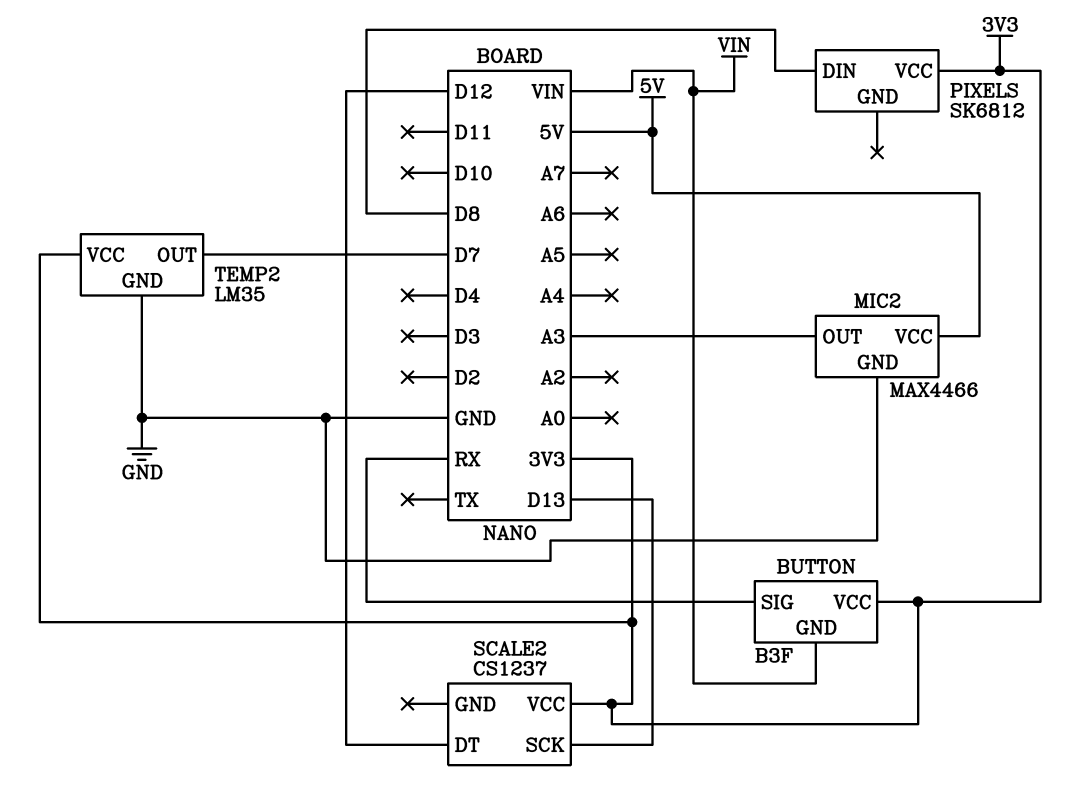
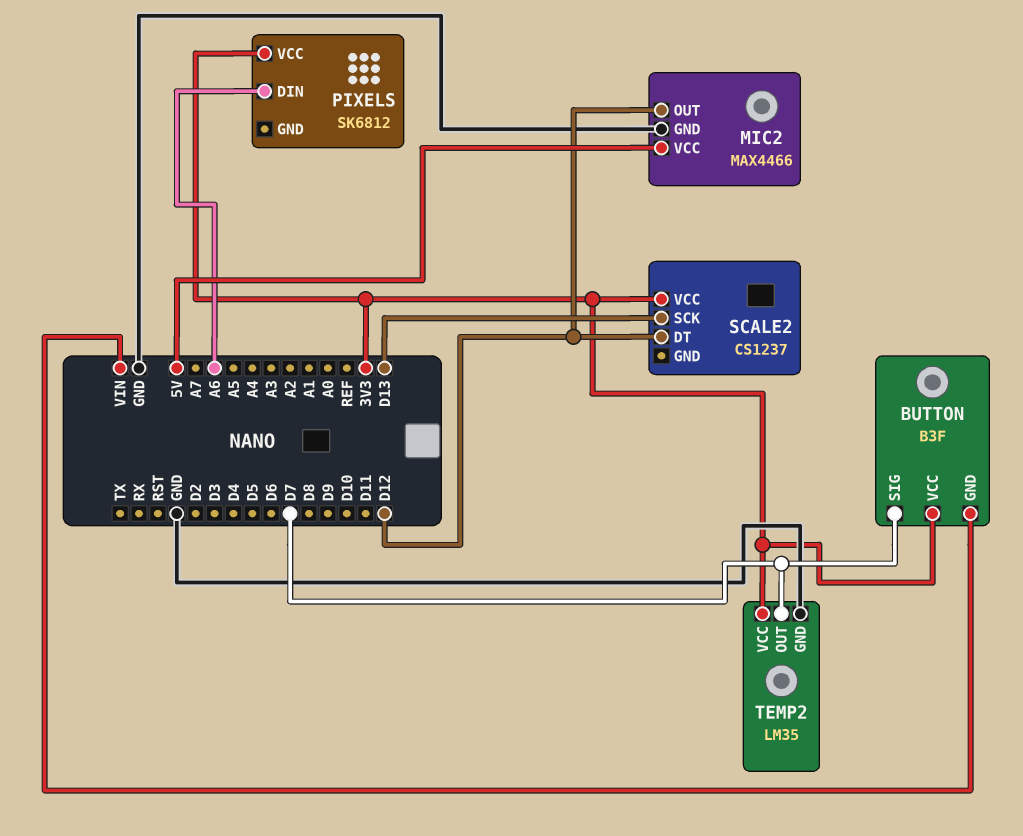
BUTTON pin SIG: RX -> D7
MIC2 pin OUT: A3 -> D12
PIXELS pin DIN: D8 -> A6

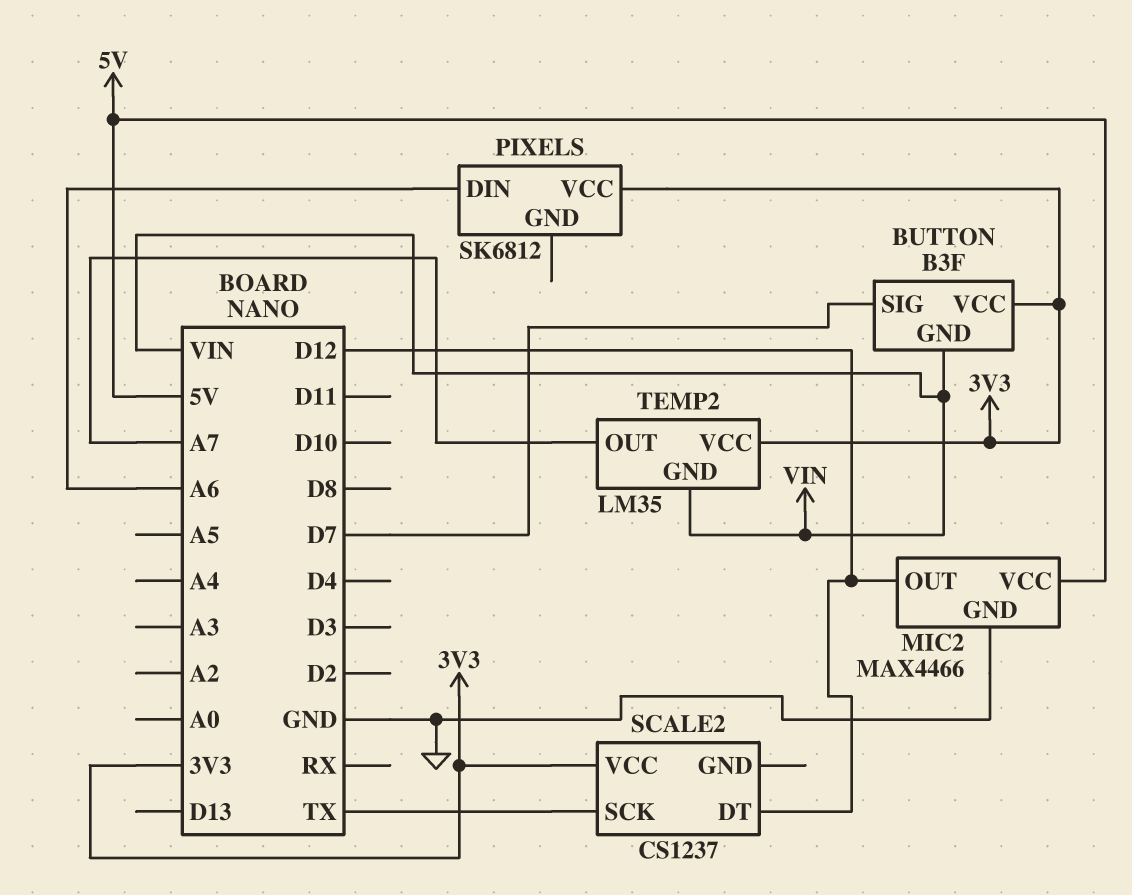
SCALE2 pin SCK: D13 -> TX
TEMP2 pin GND: GND -> VIN
TEMP2 pin OUT: D7 -> A7

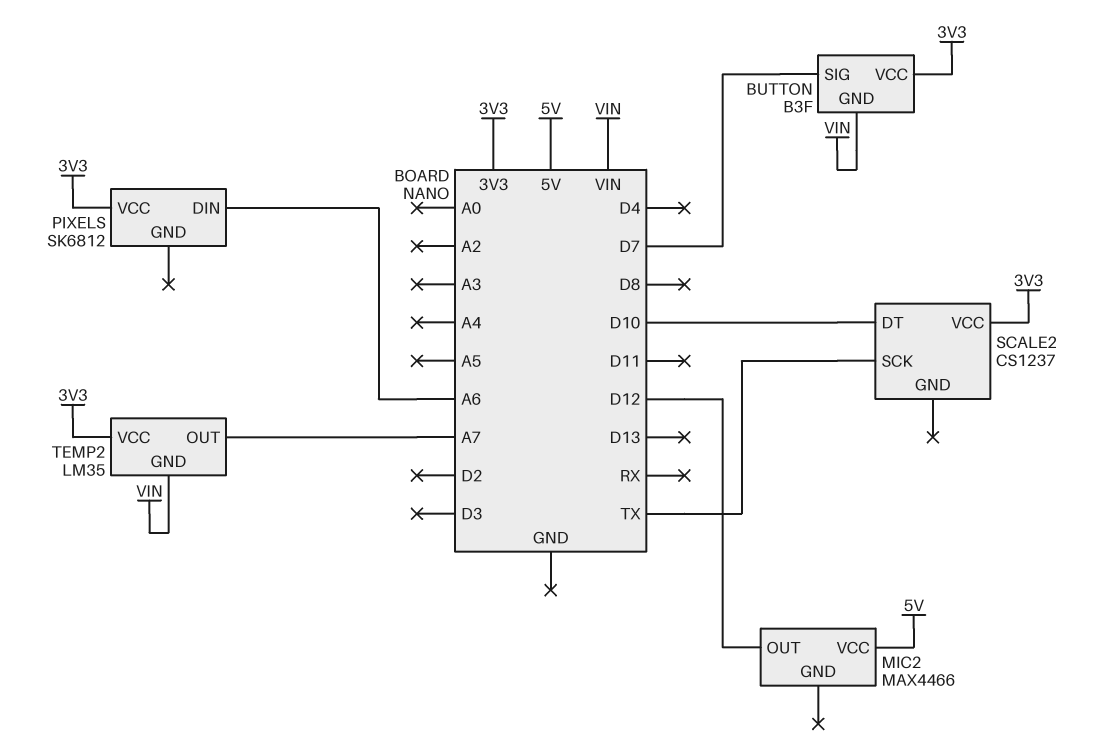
MIC2 pin GND: GND -> none
SCALE2 pin DT: D12 -> D10

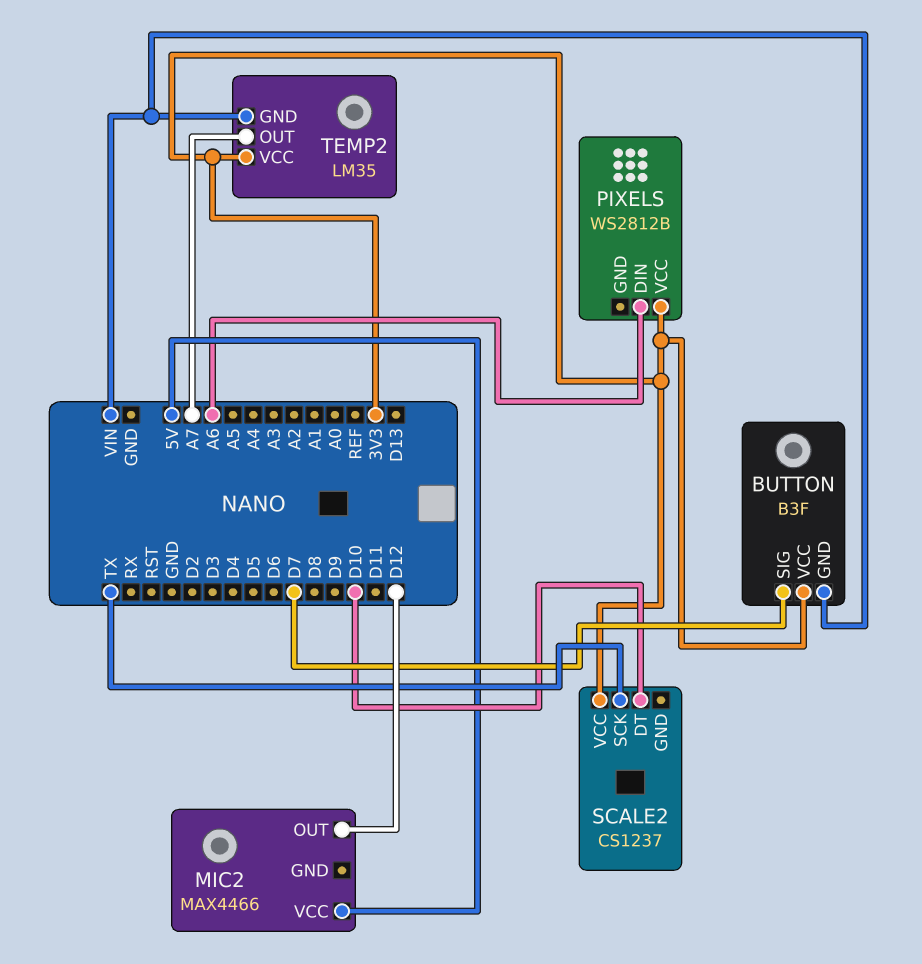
PIXELS: SK6812 -> WS2812B

